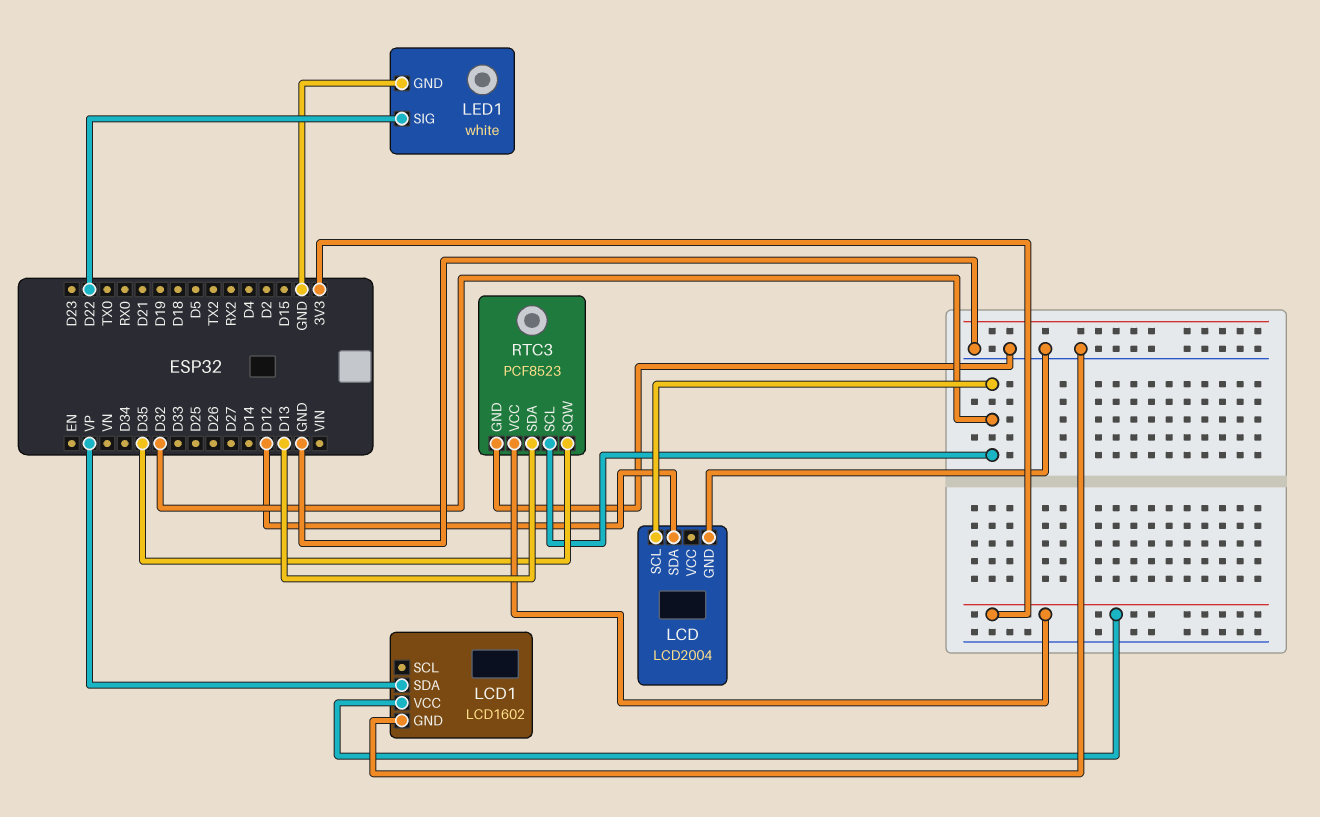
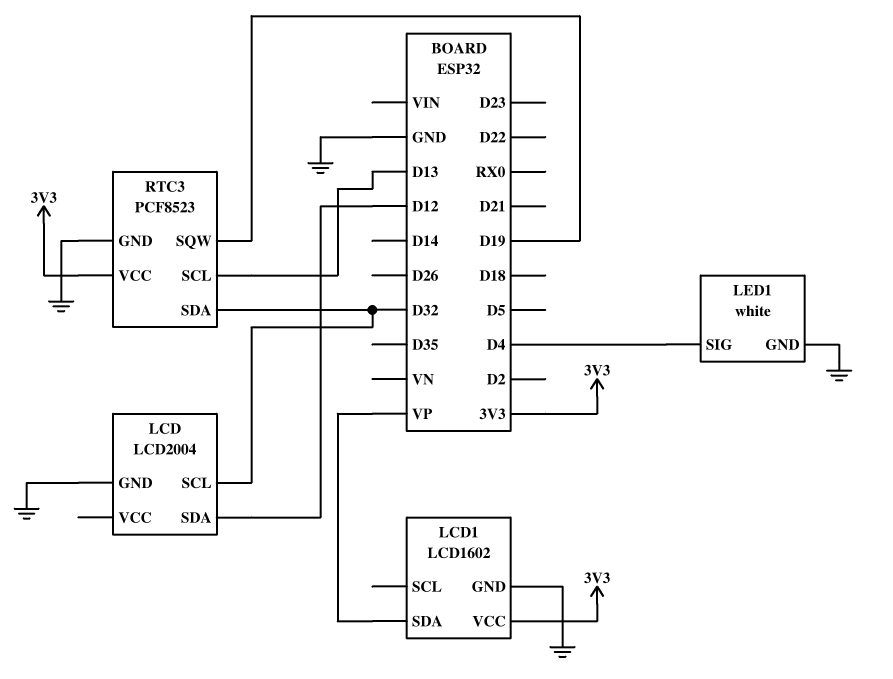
LED1 pin SIG: D22 -> D4
RTC3 pin SCL: D32 -> D13
RTC3 pin SDA: D13 -> D32
RTC3 pin SQW: D35 -> D19

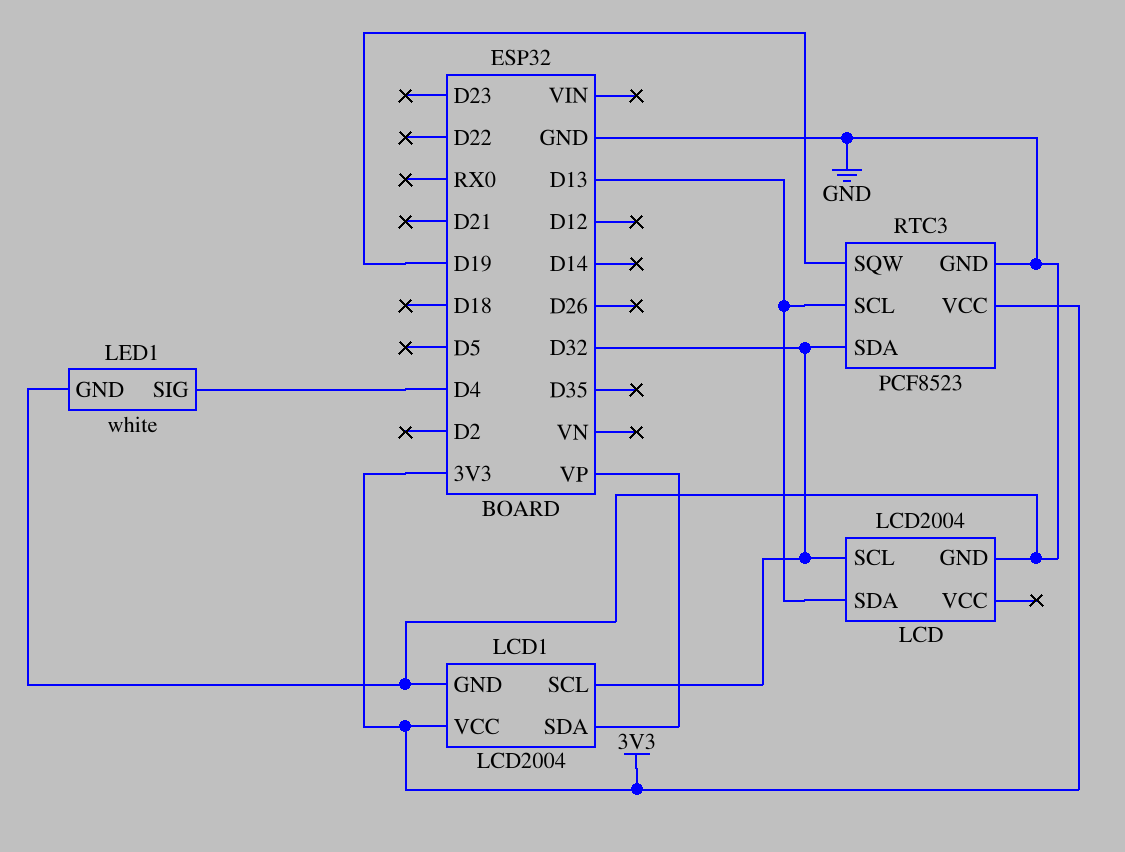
LCD pin SDA: D12 -> D13
LCD1: LCD1602 -> LCD2004
LCD1 pin SCL: none -> D32

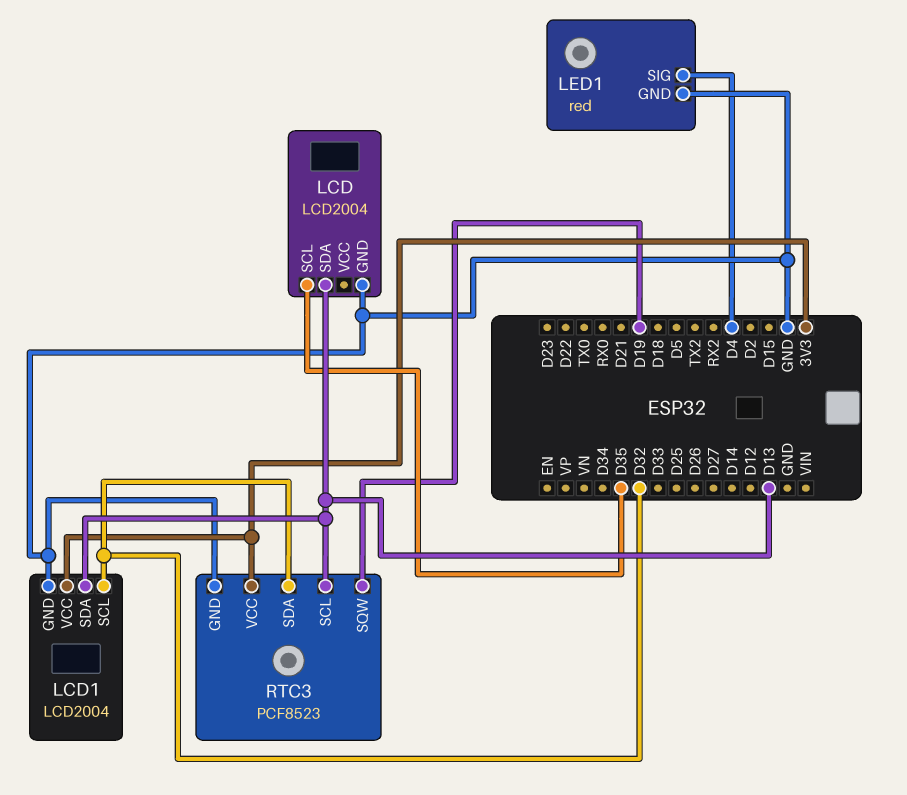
LCD pin SCL: D32 -> D35
LCD1 pin SDA: VP -> D13
LED1: white -> red

